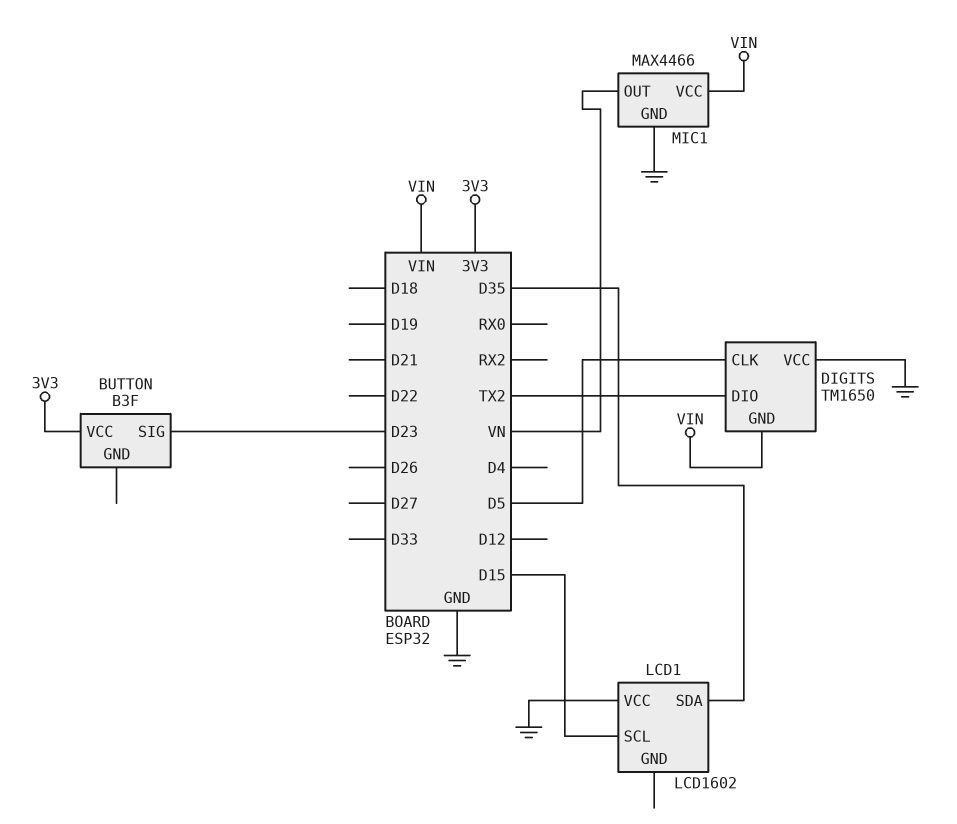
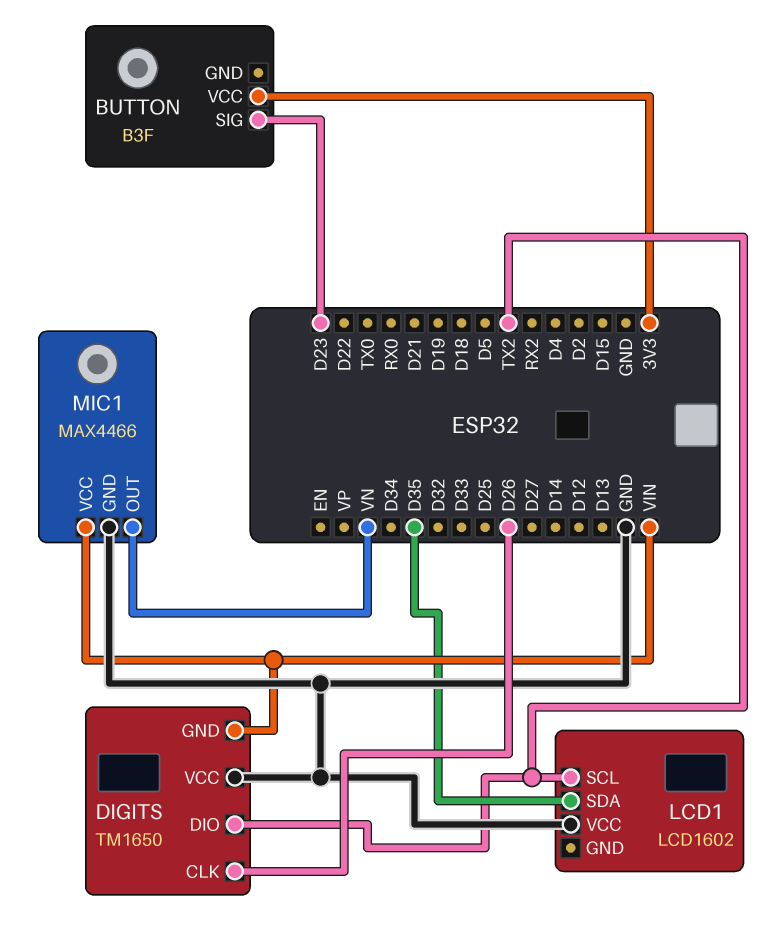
DIGITS pin CLK: D5 -> D26
LCD1 pin SCL: D15 -> TX2

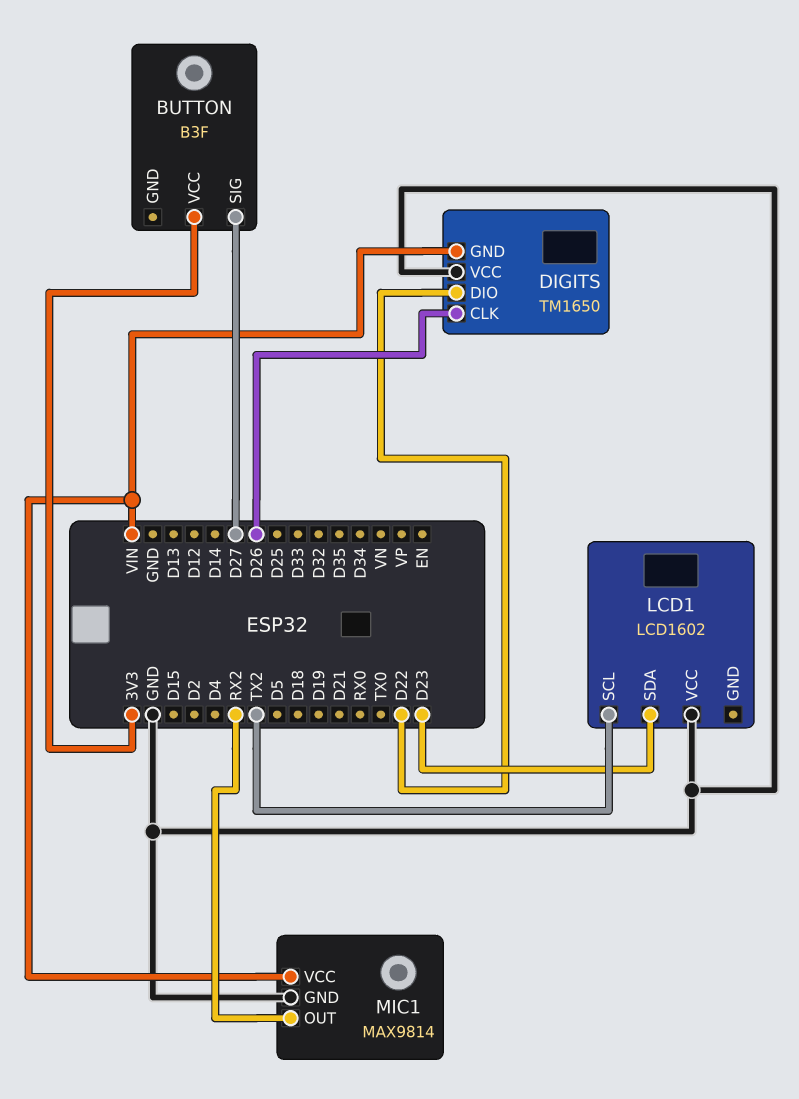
BUTTON pin SIG: D23 -> D27
DIGITS pin DIO: TX2 -> D22
LCD1 pin SDA: D35 -> D23
MIC1: MAX4466 -> MAX9814
MIC1 pin OUT: VN -> RX2

